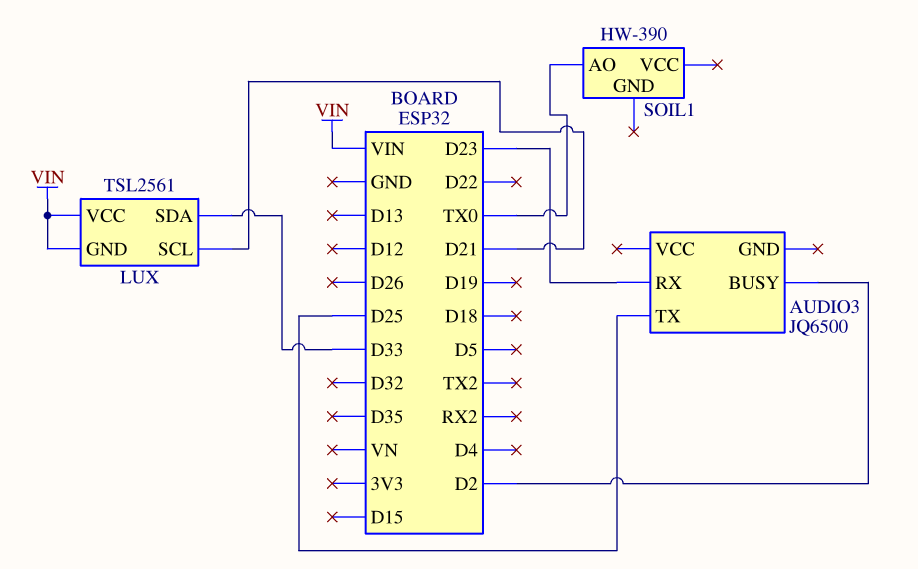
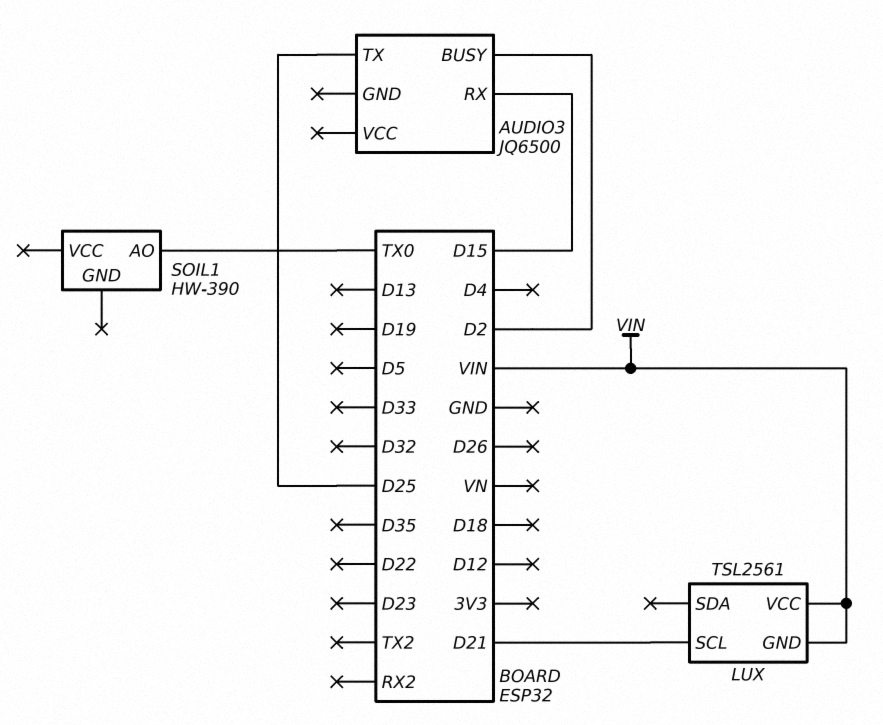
AUDIO3 pin RX: D23 -> D15
LUX pin SDA: D33 -> none

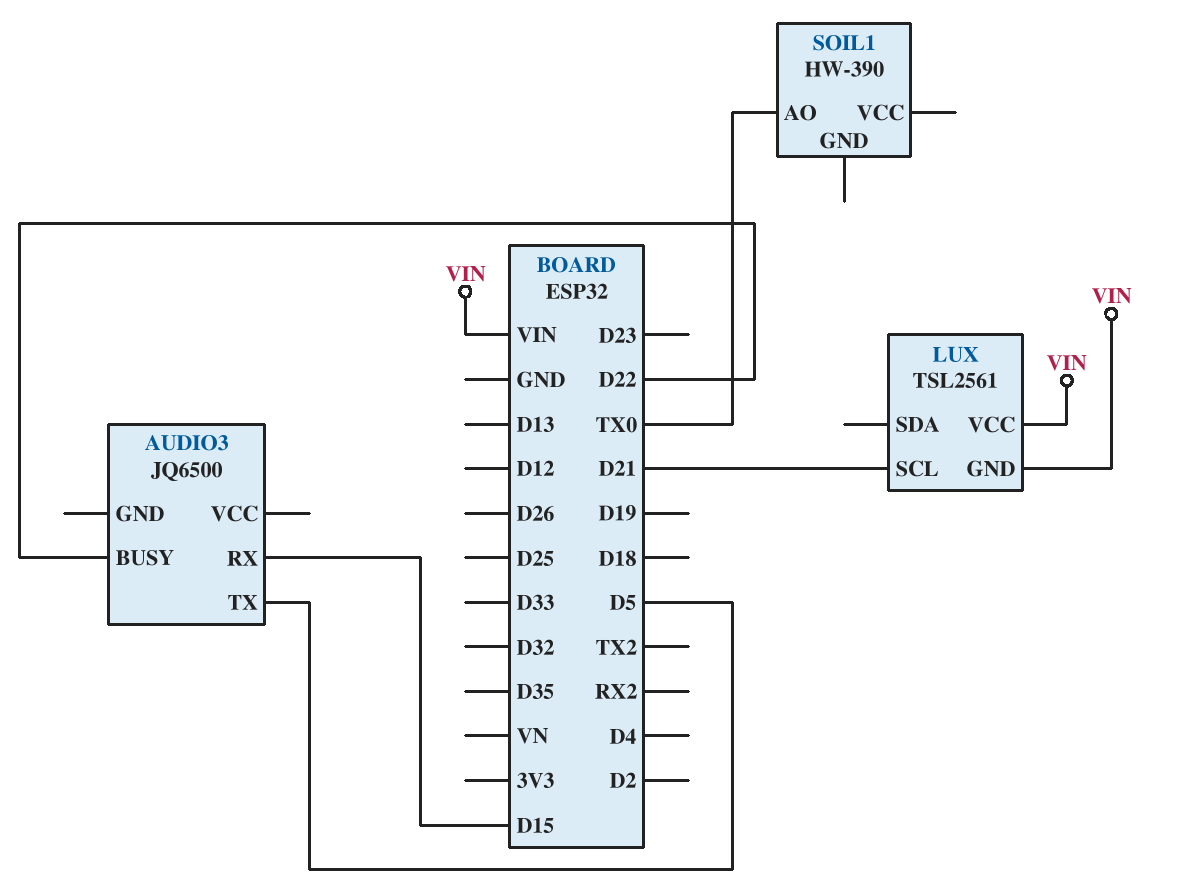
AUDIO3 pin BUSY: D2 -> D22
AUDIO3 pin TX: D25 -> D5

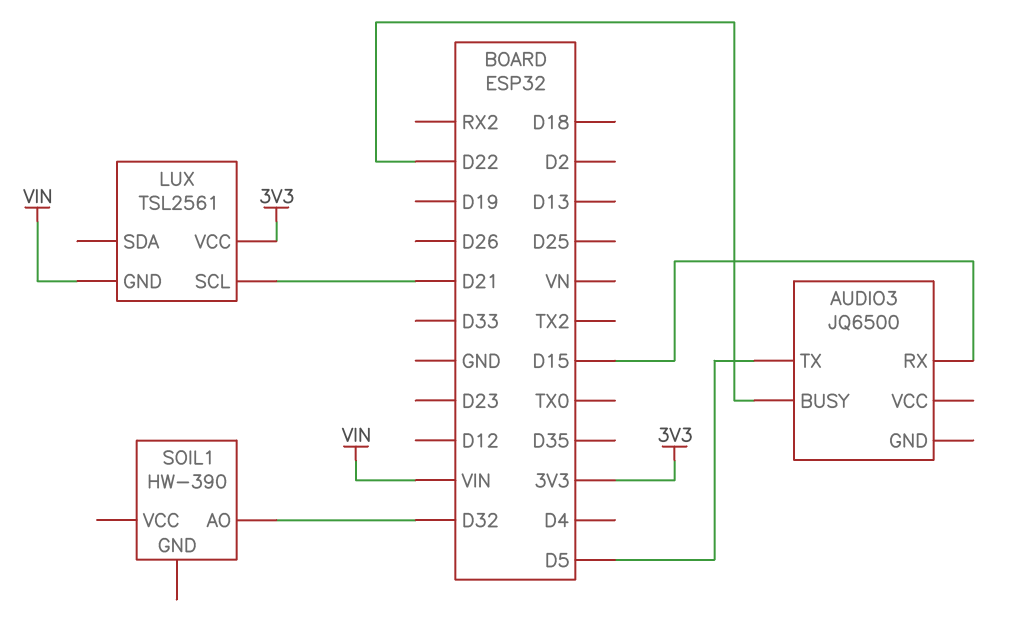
LUX pin VCC: VIN -> 3V3
SOIL1 pin AO: TX0 -> D32

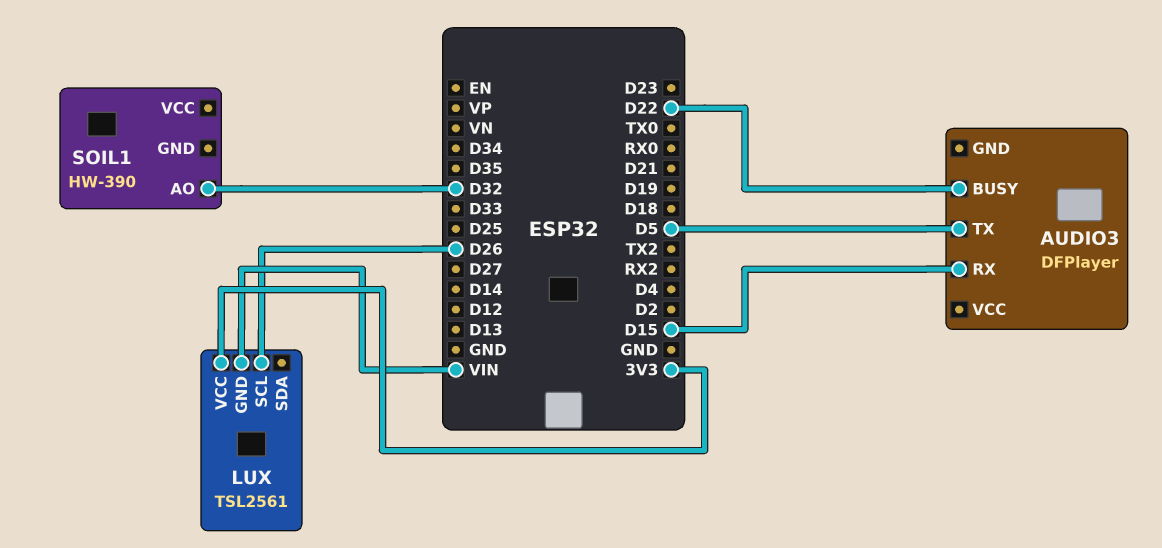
AUDIO3: JQ6500 -> DFPlayer
LUX pin SCL: D21 -> D26

